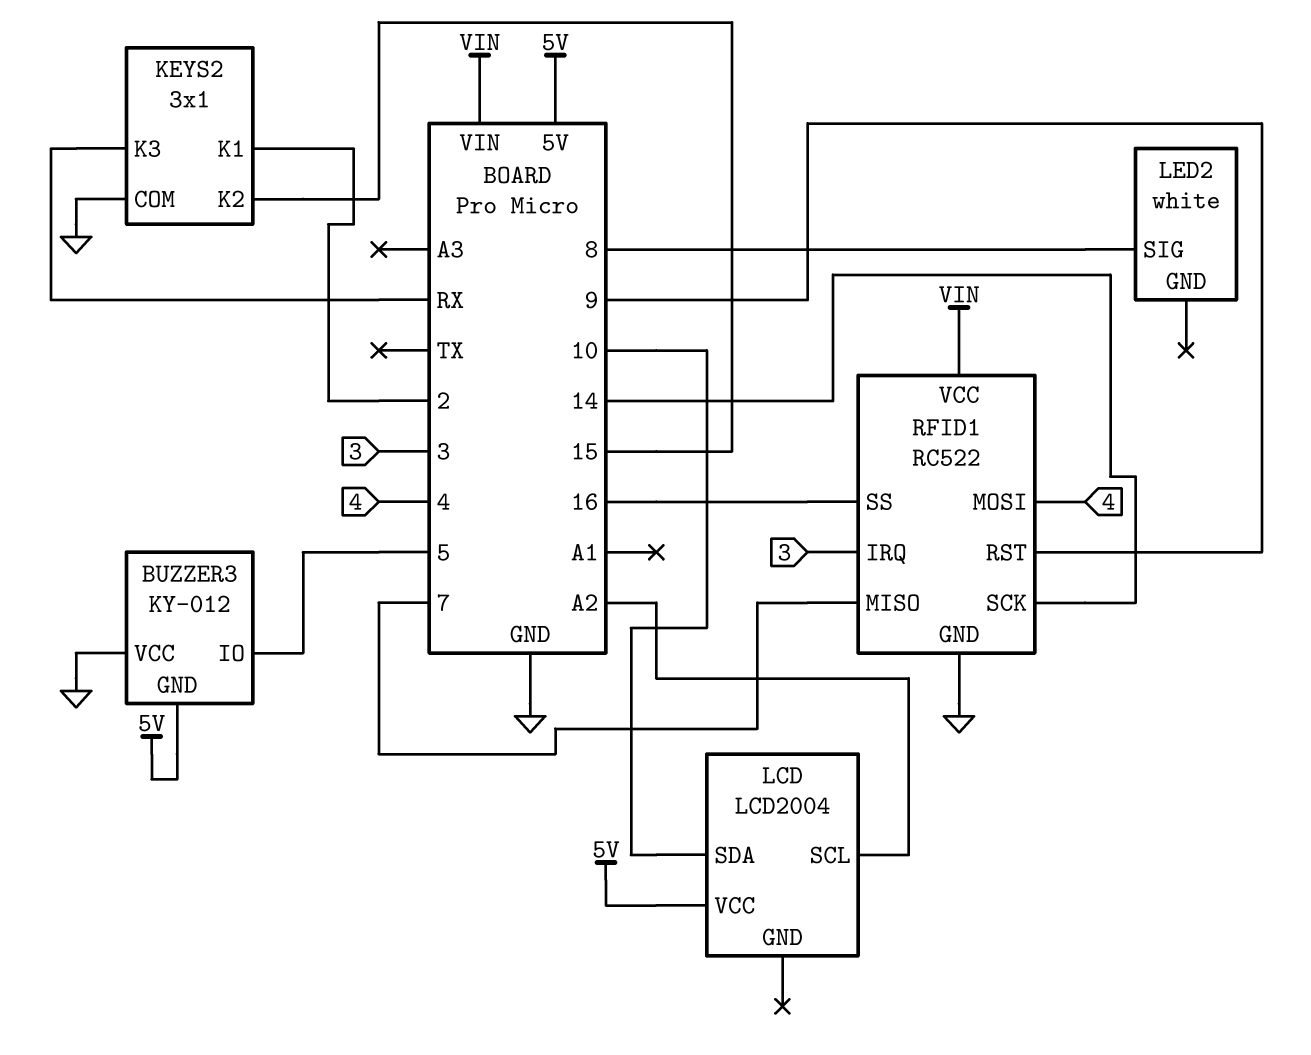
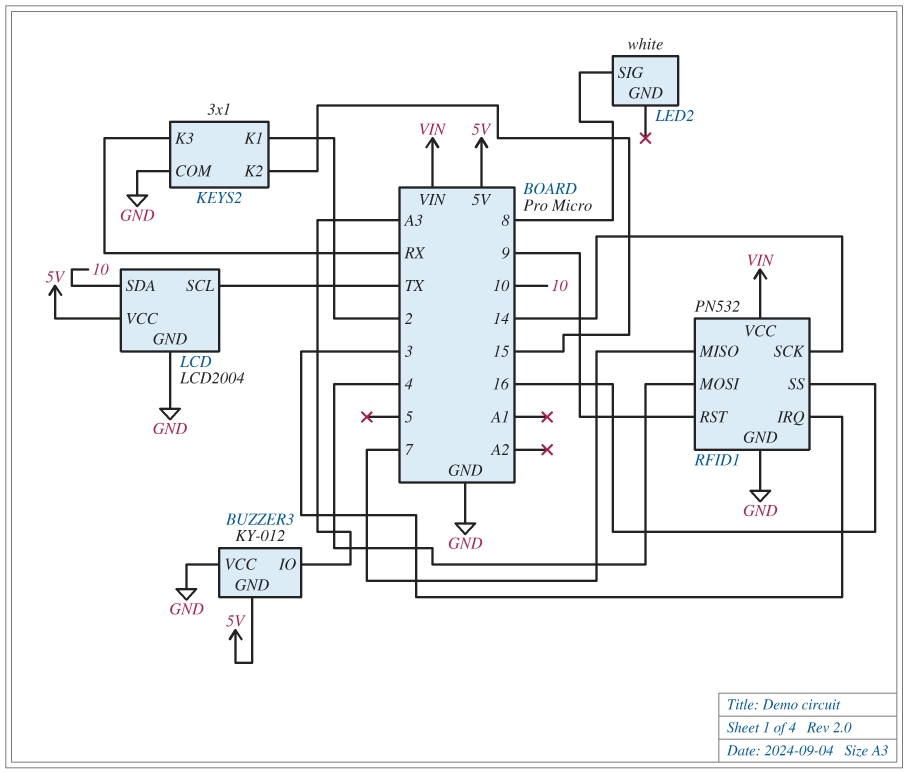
BUZZER3 pin IO: 5 -> A3
LCD pin GND: none -> GND
LCD pin SCL: A2 -> TX
RFID1: RC522 -> PN532

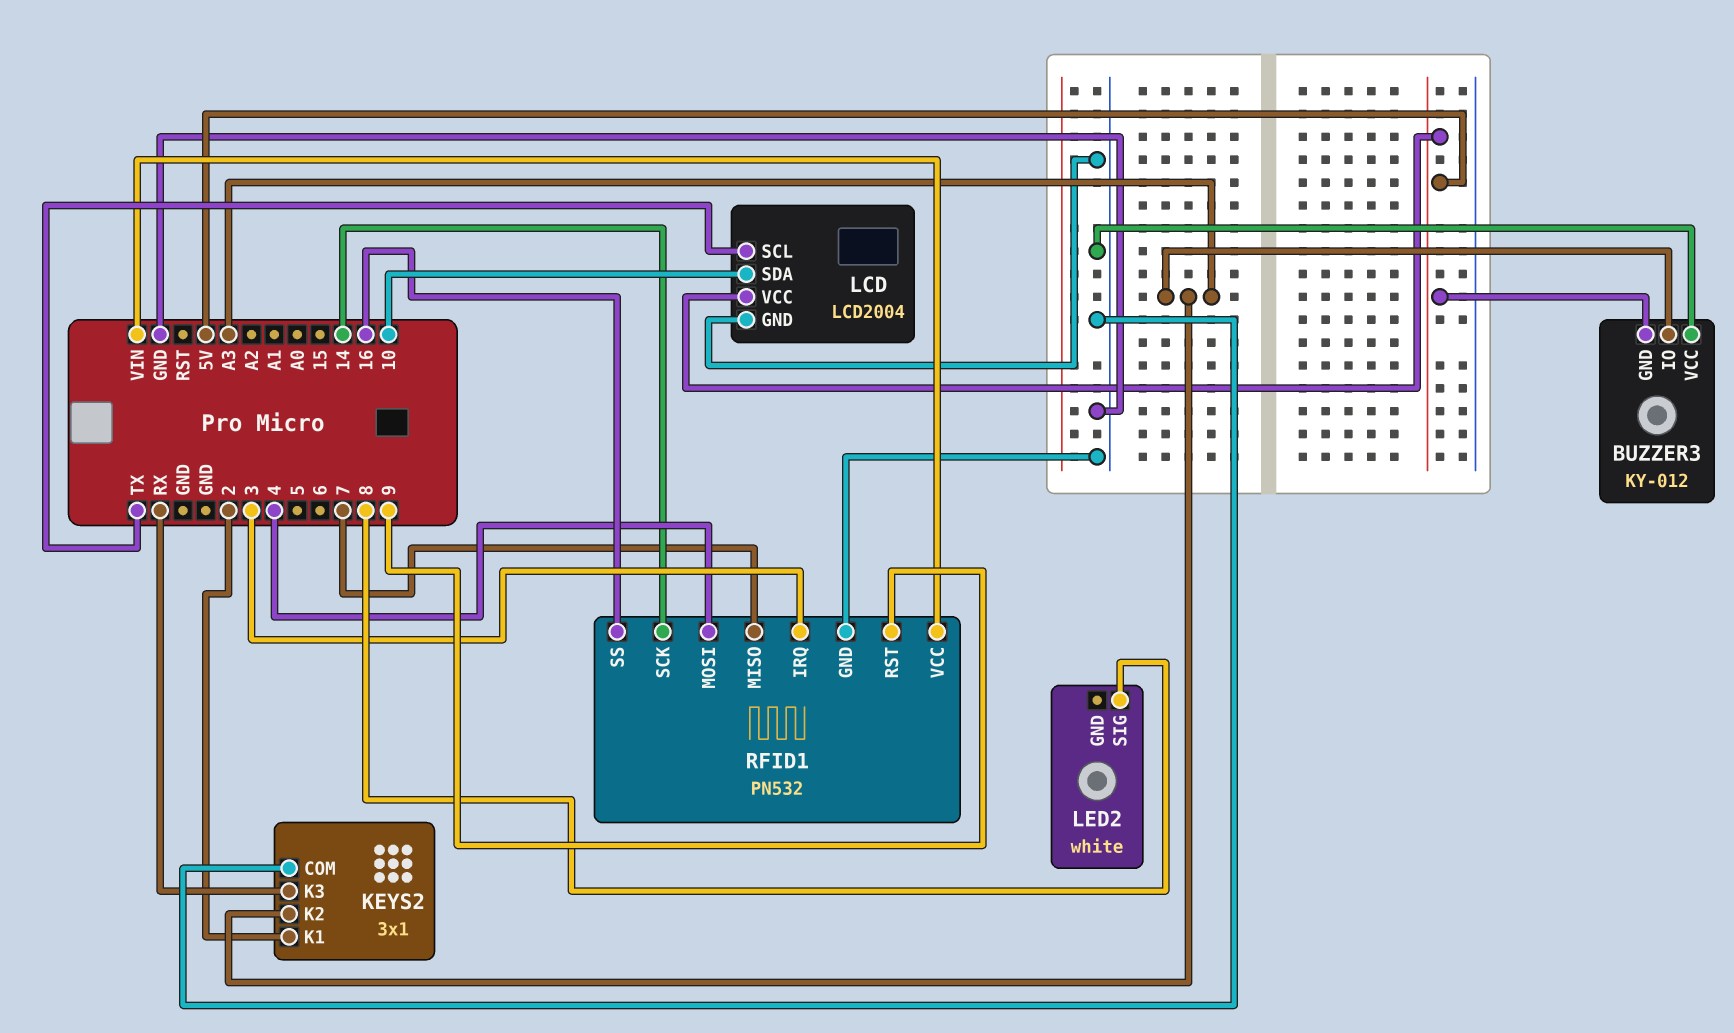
KEYS2 pin K2: 15 -> A3

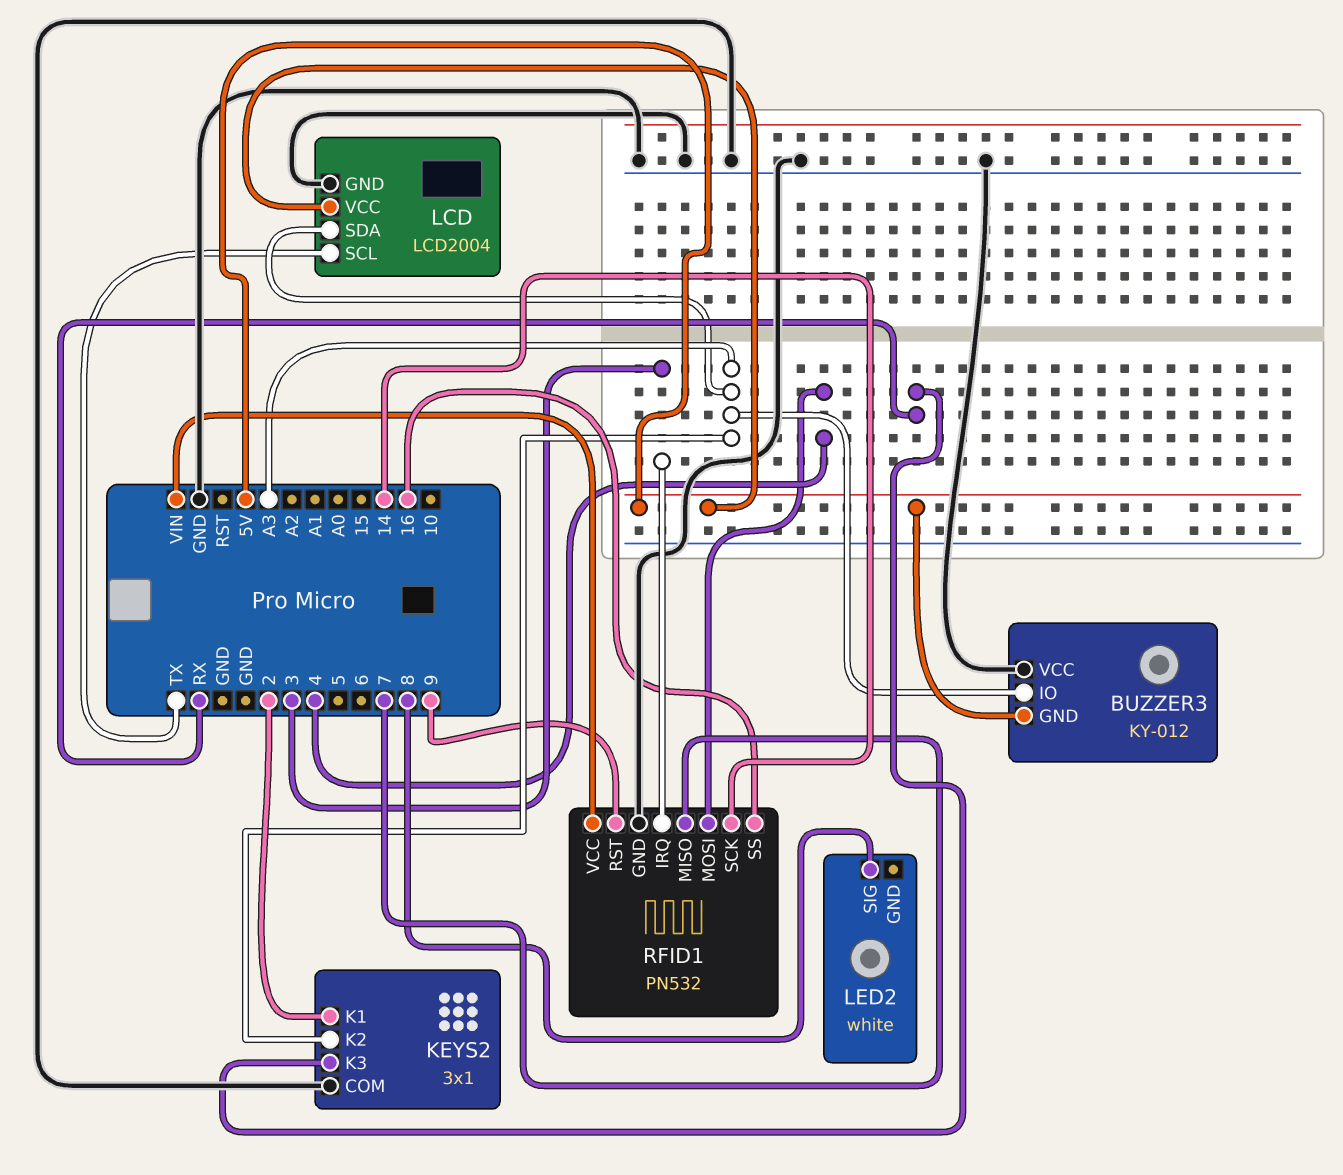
LCD pin SDA: 10 -> A3

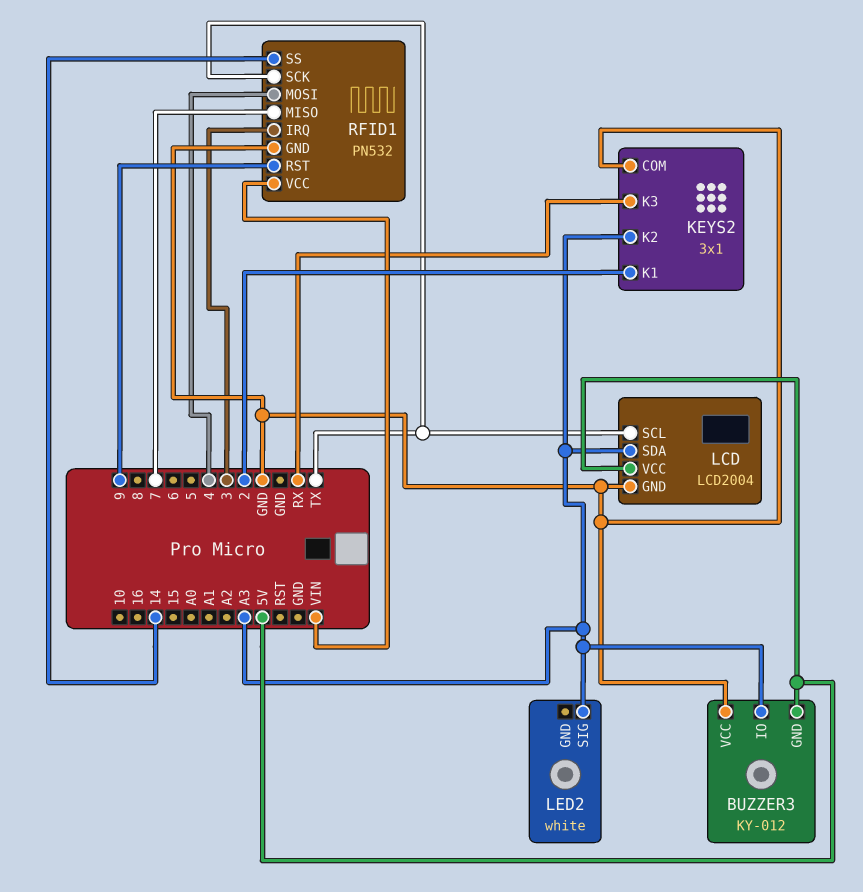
LED2 pin SIG: 8 -> A3
RFID1 pin SCK: 14 -> TX
RFID1 pin SS: 16 -> 14

